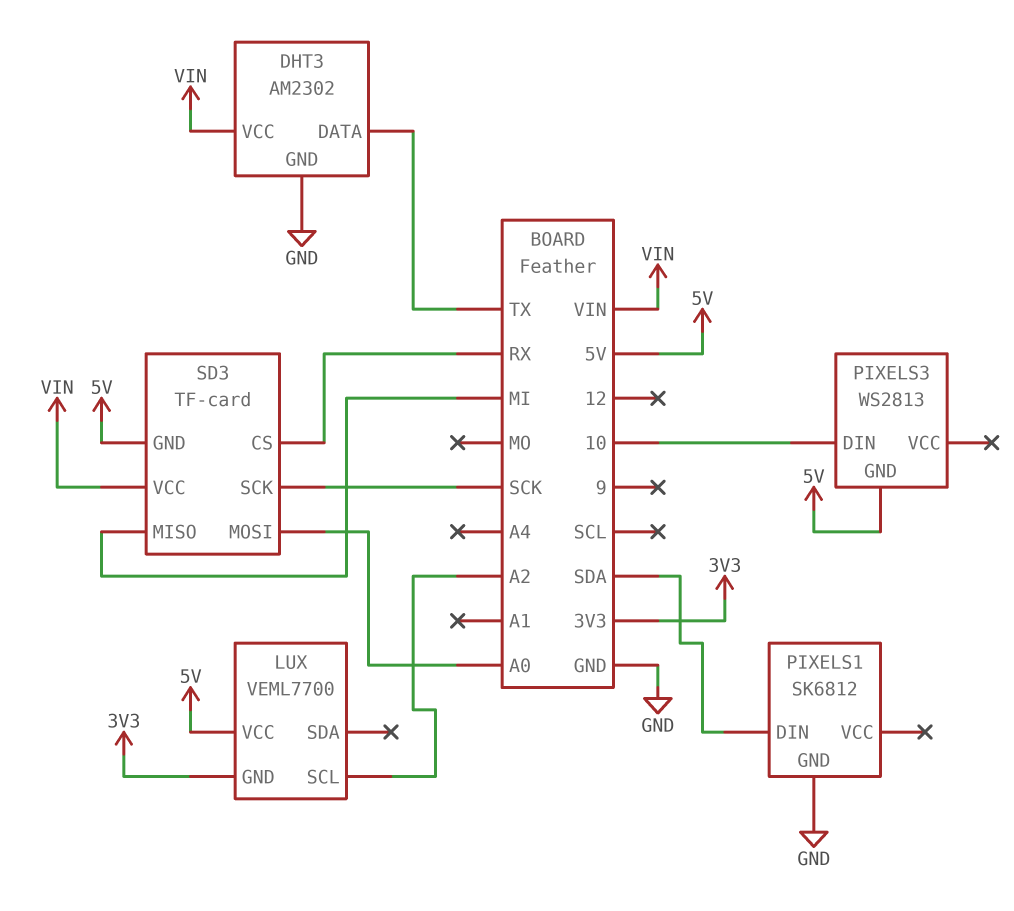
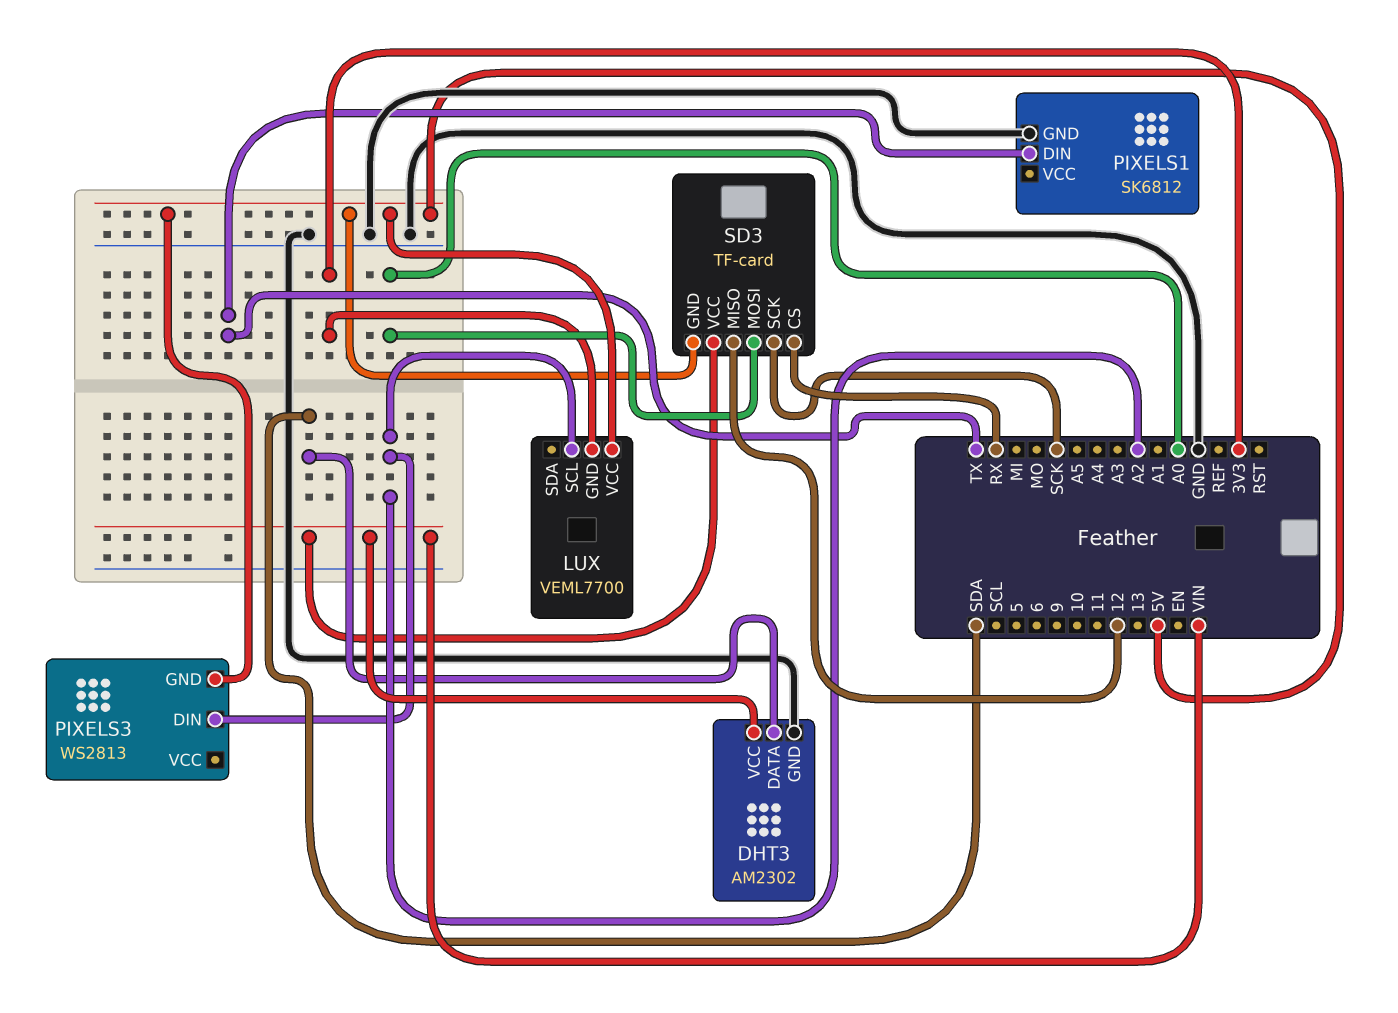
DHT3 pin DATA: TX -> SDA
PIXELS1 pin DIN: SDA -> TX
PIXELS3 pin DIN: 10 -> A2
SD3 pin MISO: MI -> 12

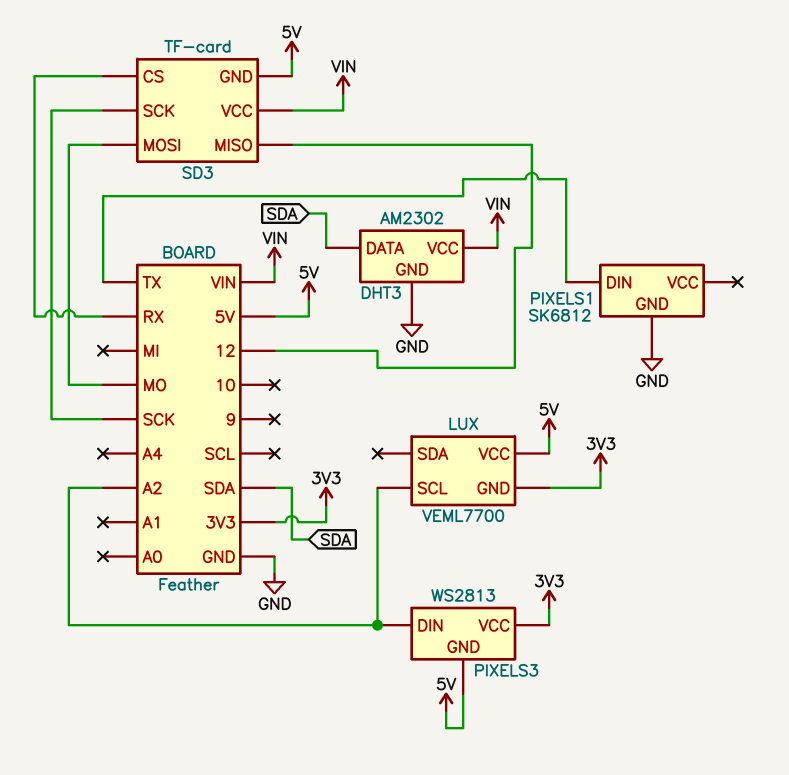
PIXELS3 pin VCC: none -> 3V3
SD3 pin MOSI: A0 -> MO

